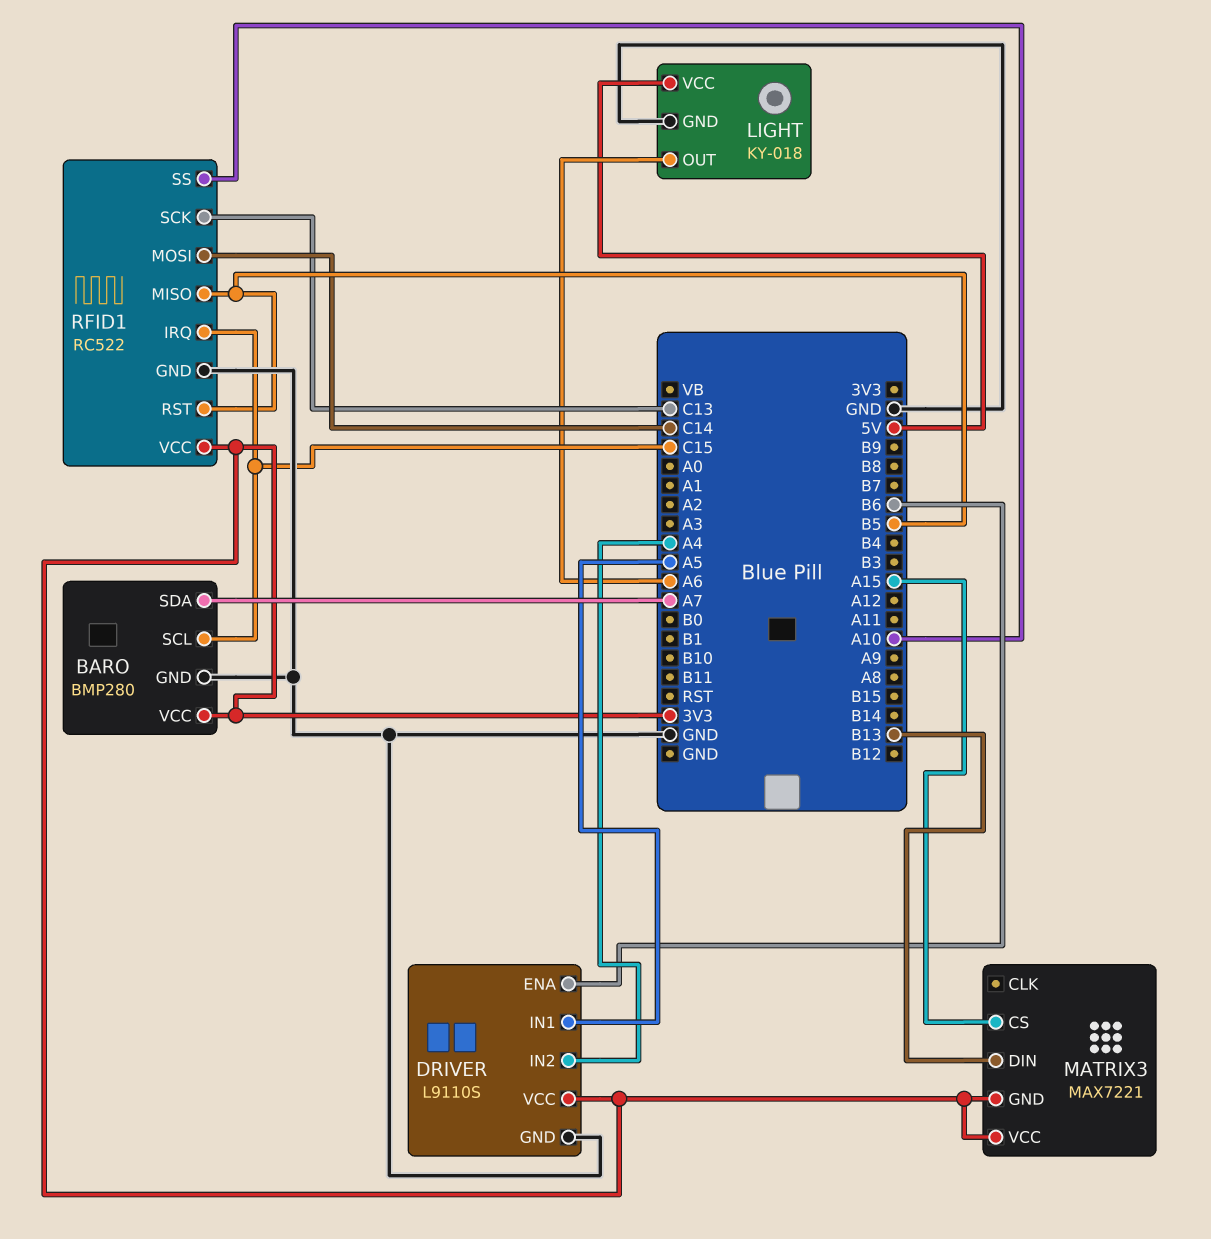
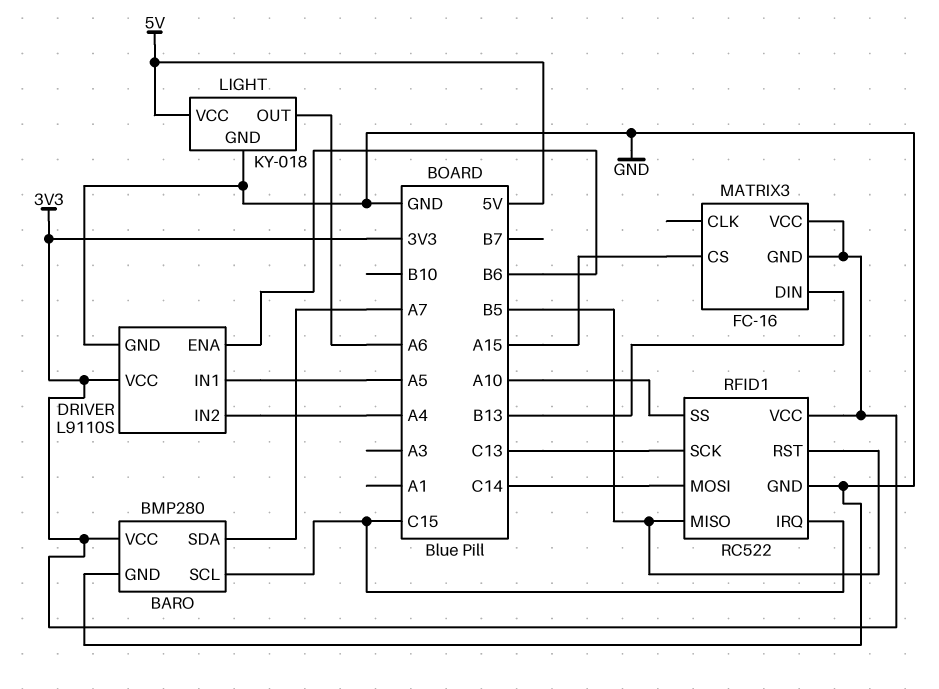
MATRIX3: MAX7221 -> FC-16

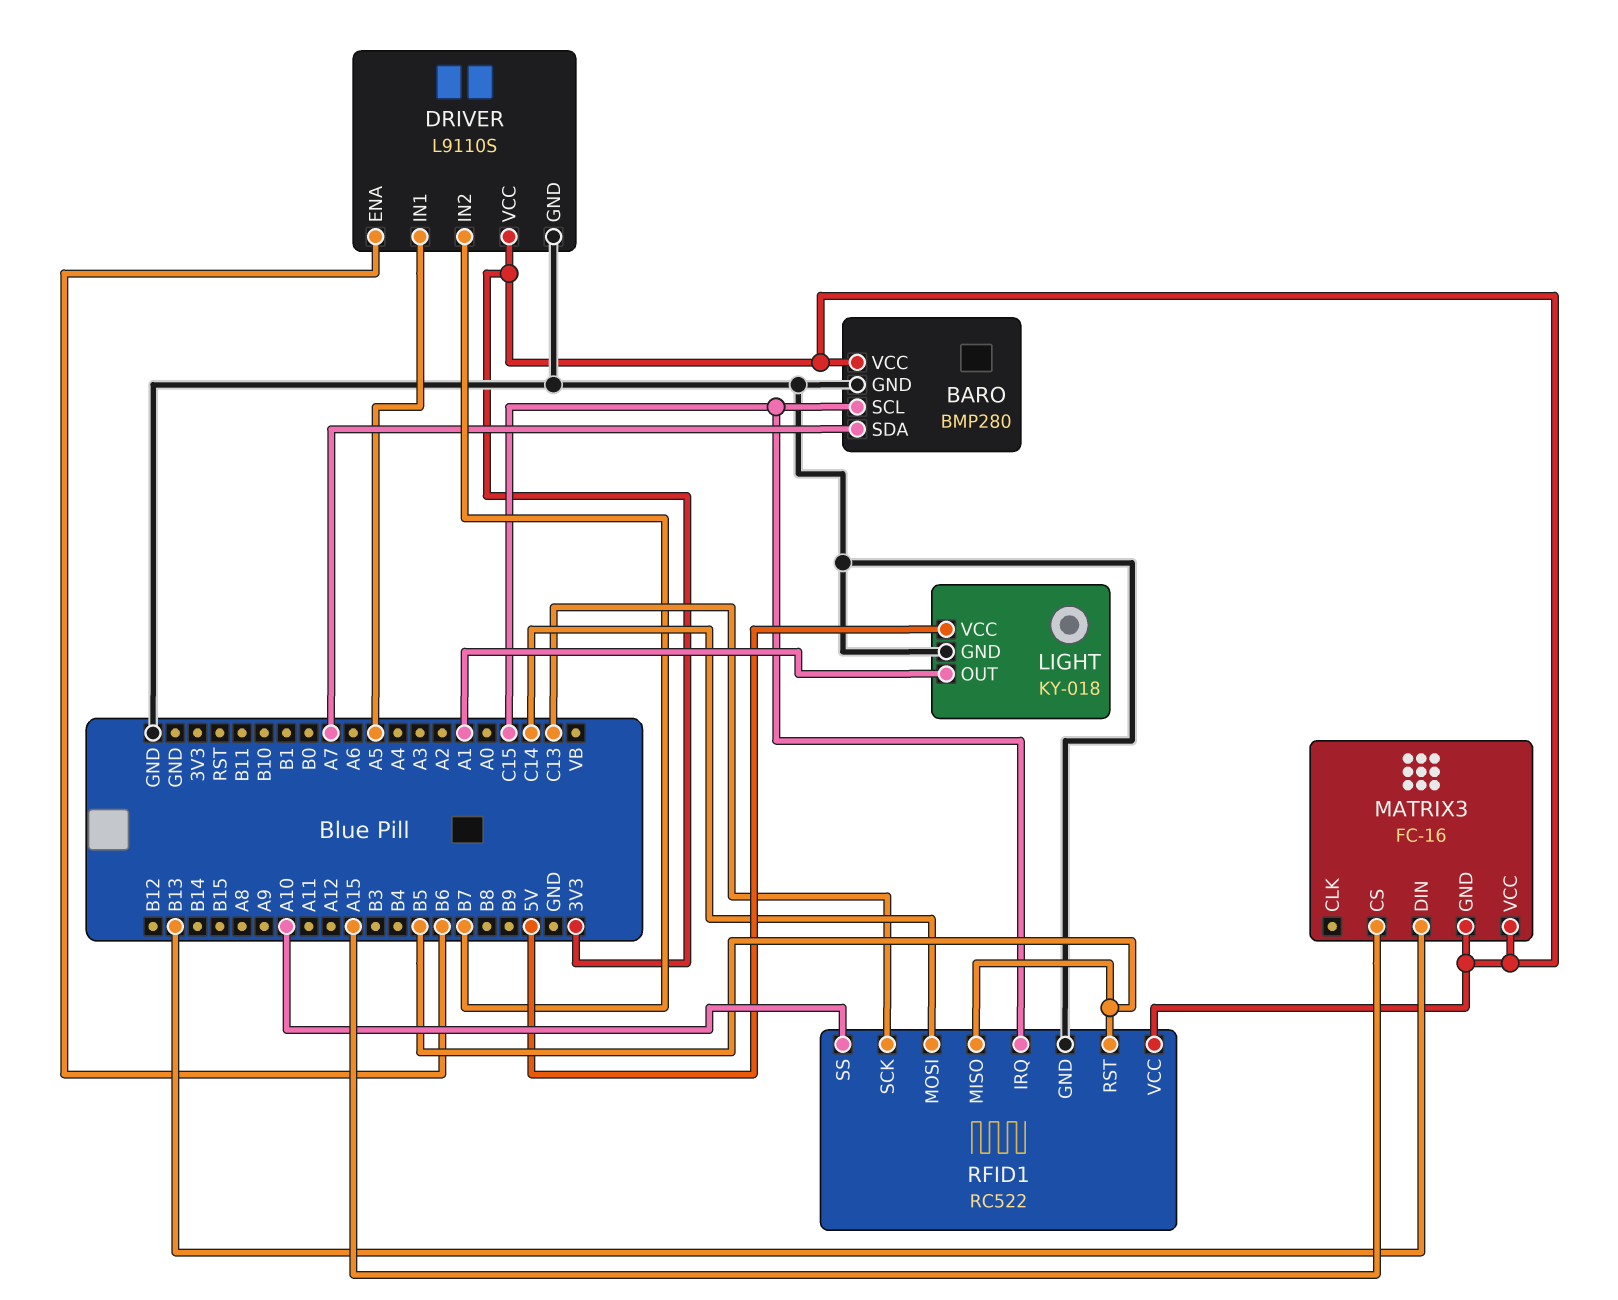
DRIVER pin IN2: A4 -> B7
LIGHT pin OUT: A6 -> A1

